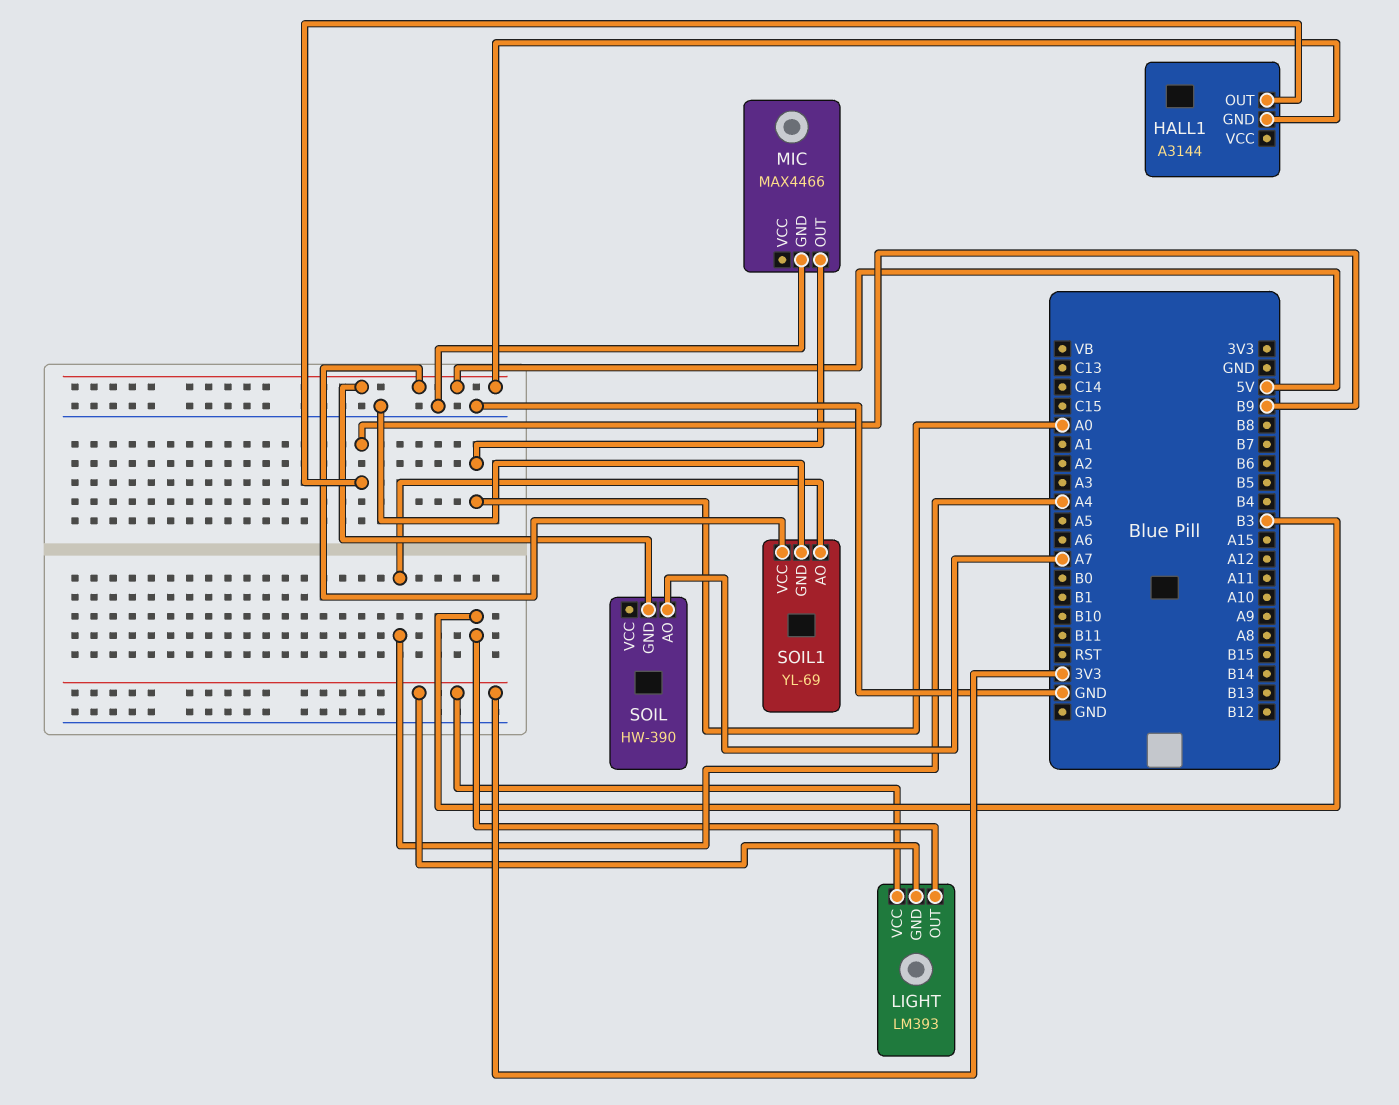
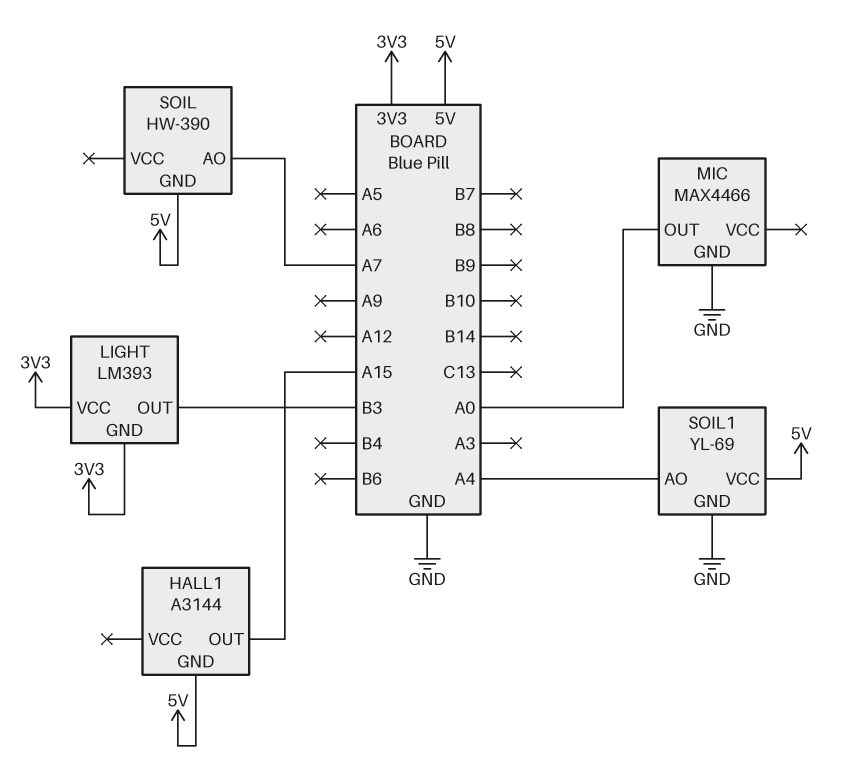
HALL1 pin OUT: B9 -> A15

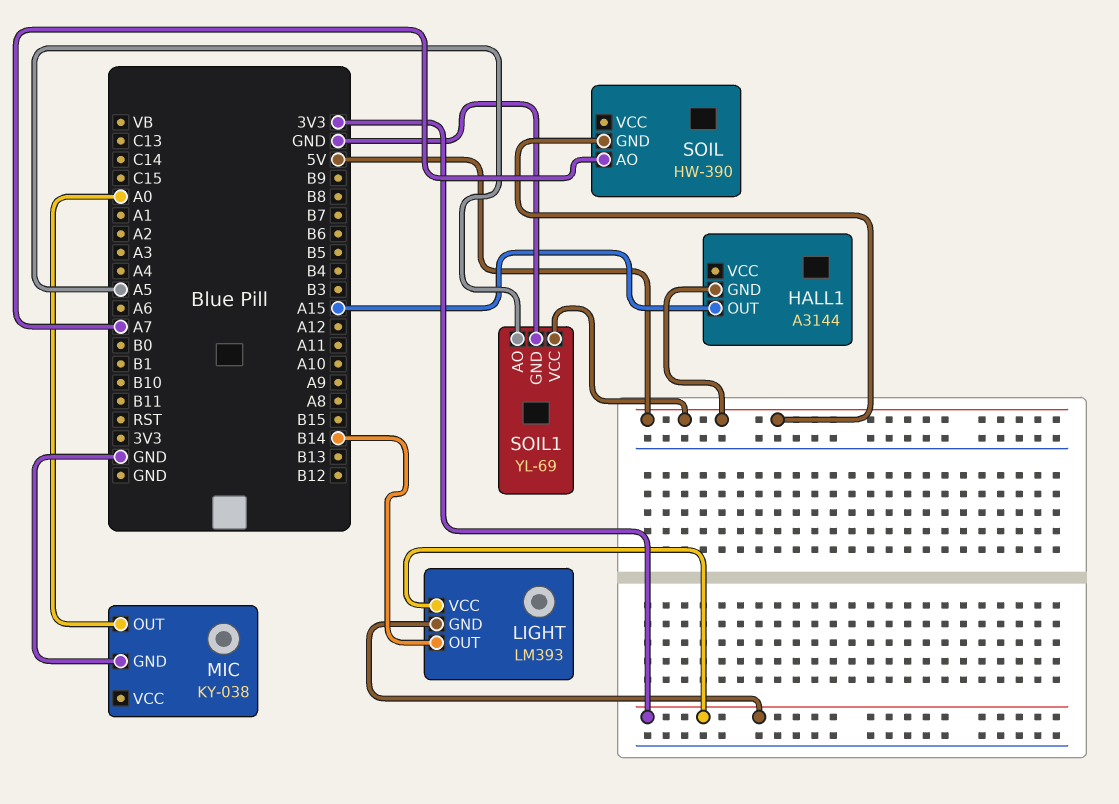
LIGHT pin OUT: B3 -> B14
MIC: MAX4466 -> KY-038
SOIL1 pin AO: A4 -> A5

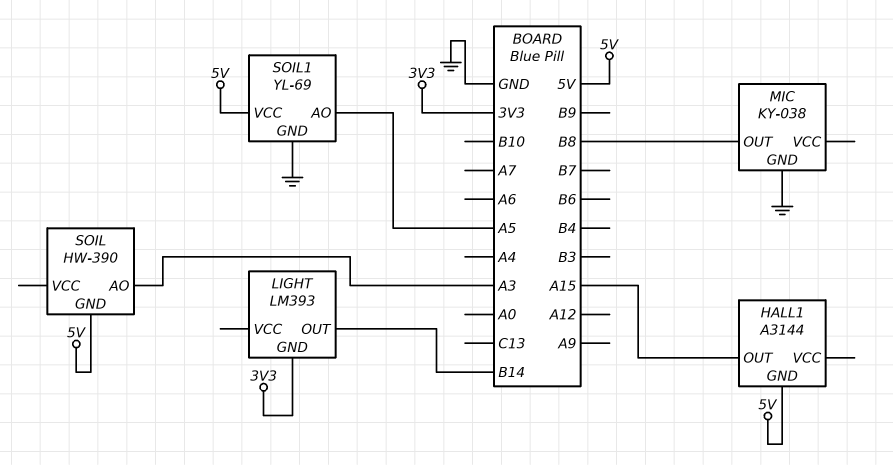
LIGHT pin VCC: 3V3 -> none
MIC pin OUT: A0 -> B8
SOIL pin AO: A7 -> A3

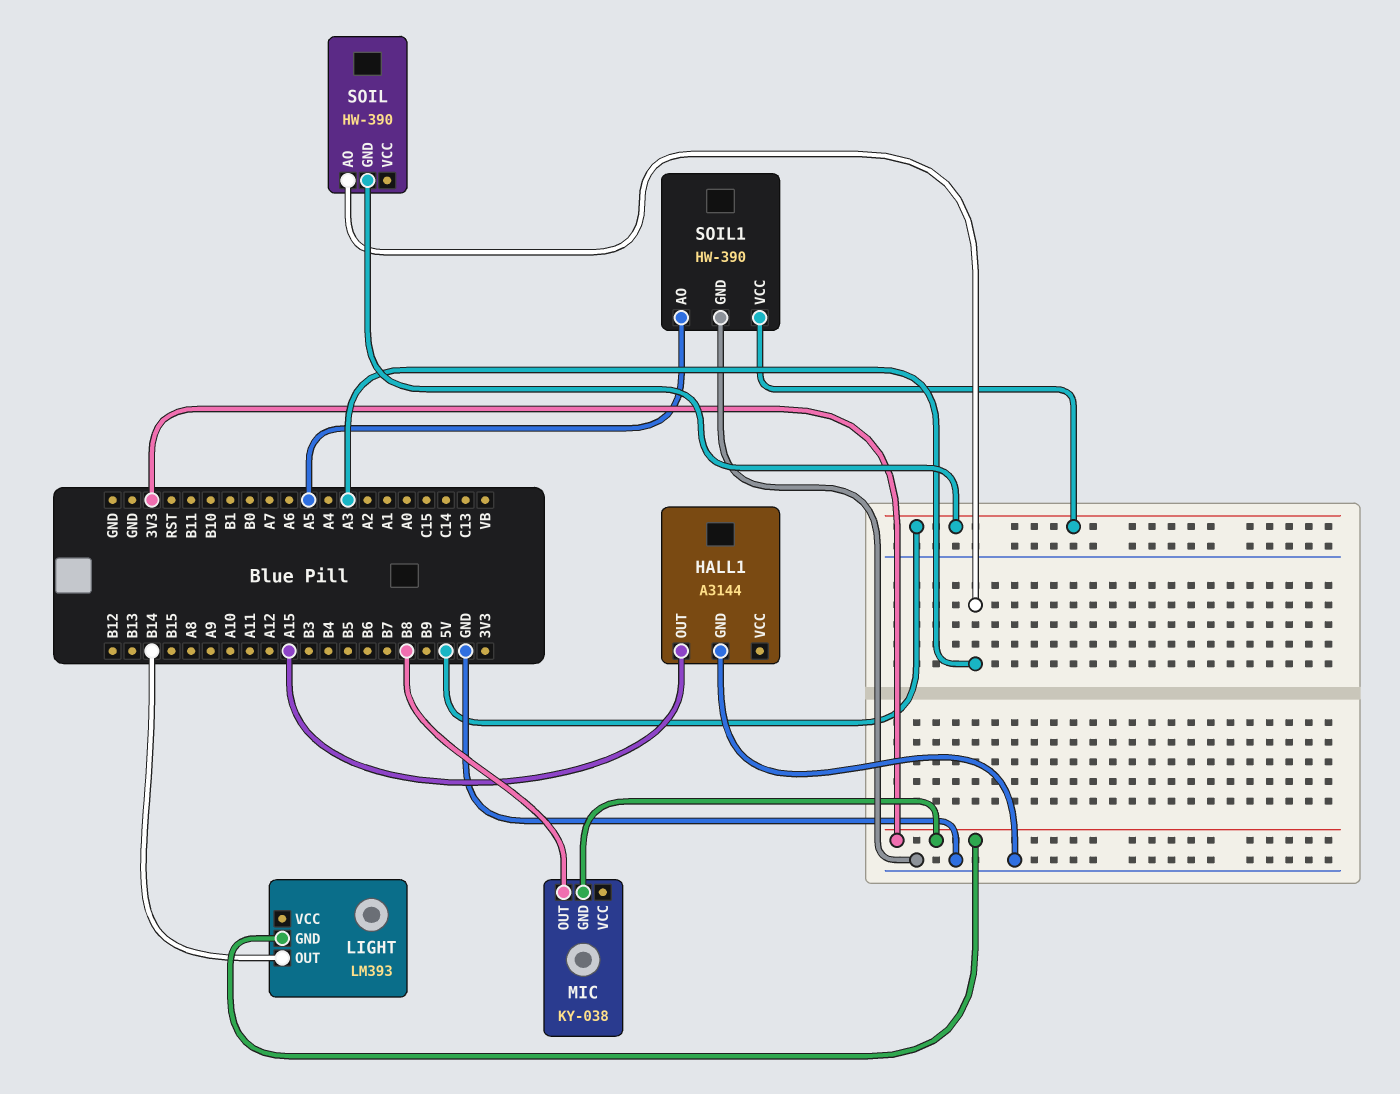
HALL1 pin GND: 5V -> GND
MIC pin GND: GND -> 3V3
SOIL1: YL-69 -> HW-390

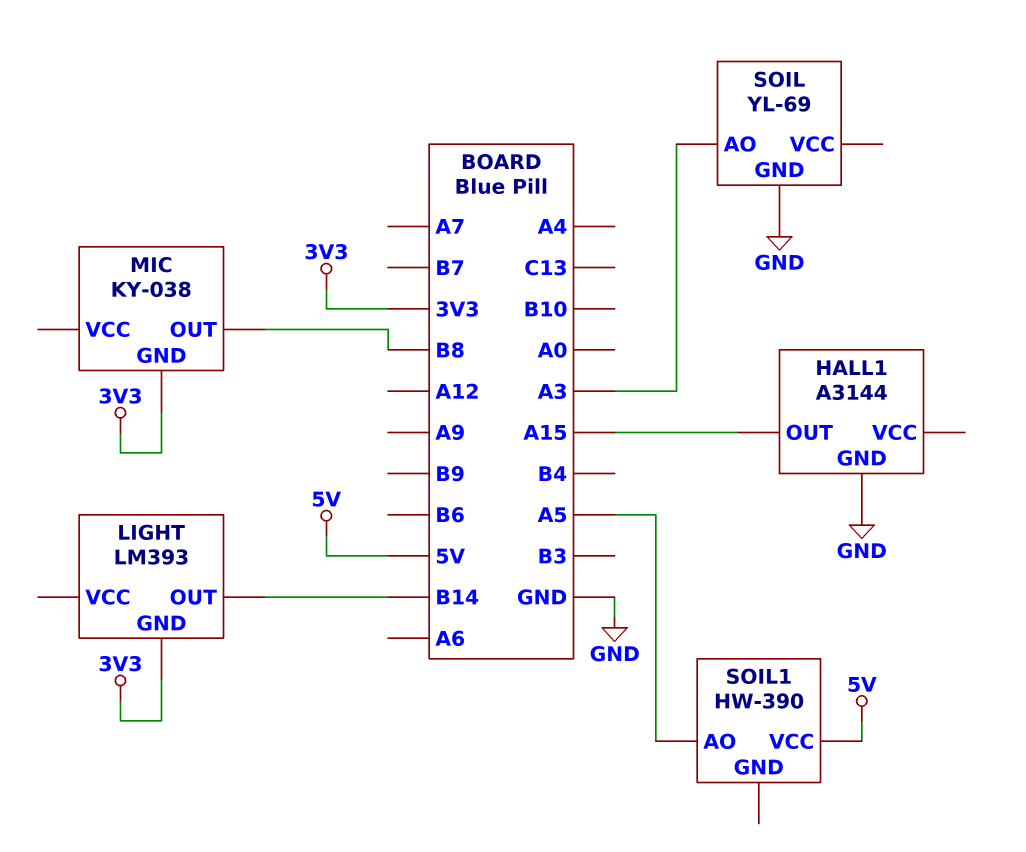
SOIL: HW-390 -> YL-69
SOIL pin GND: 5V -> GND
SOIL1 pin GND: GND -> none

